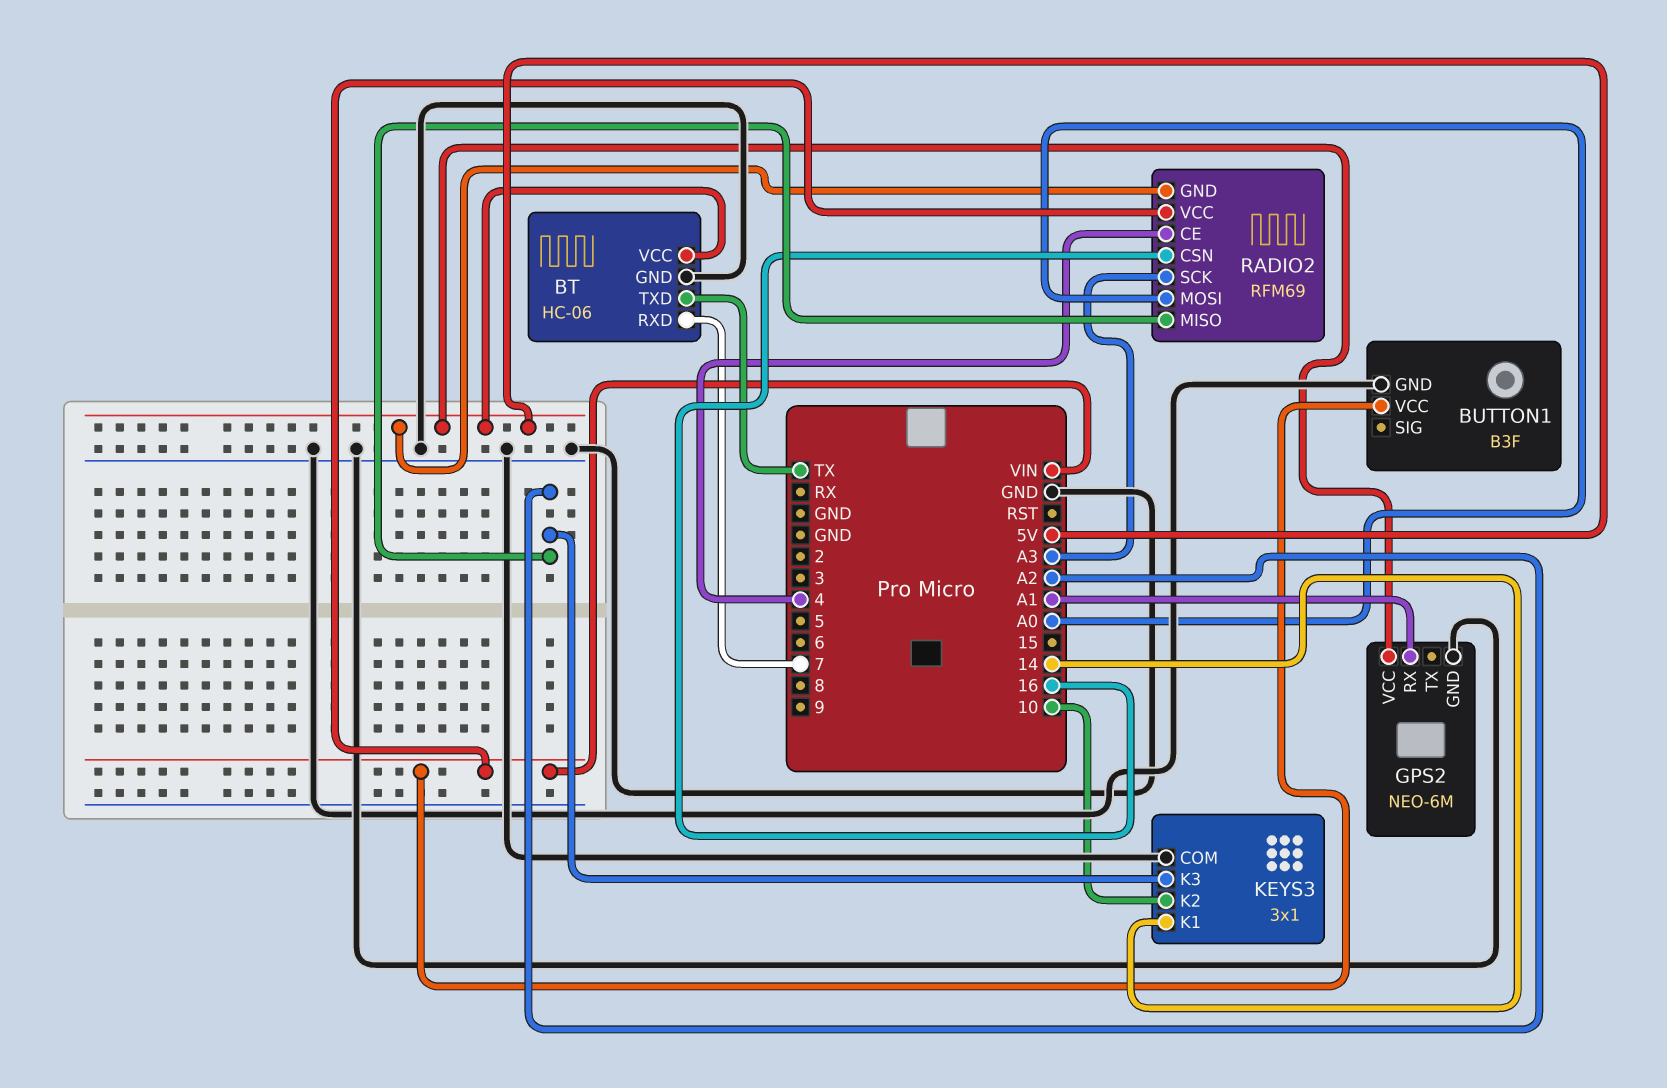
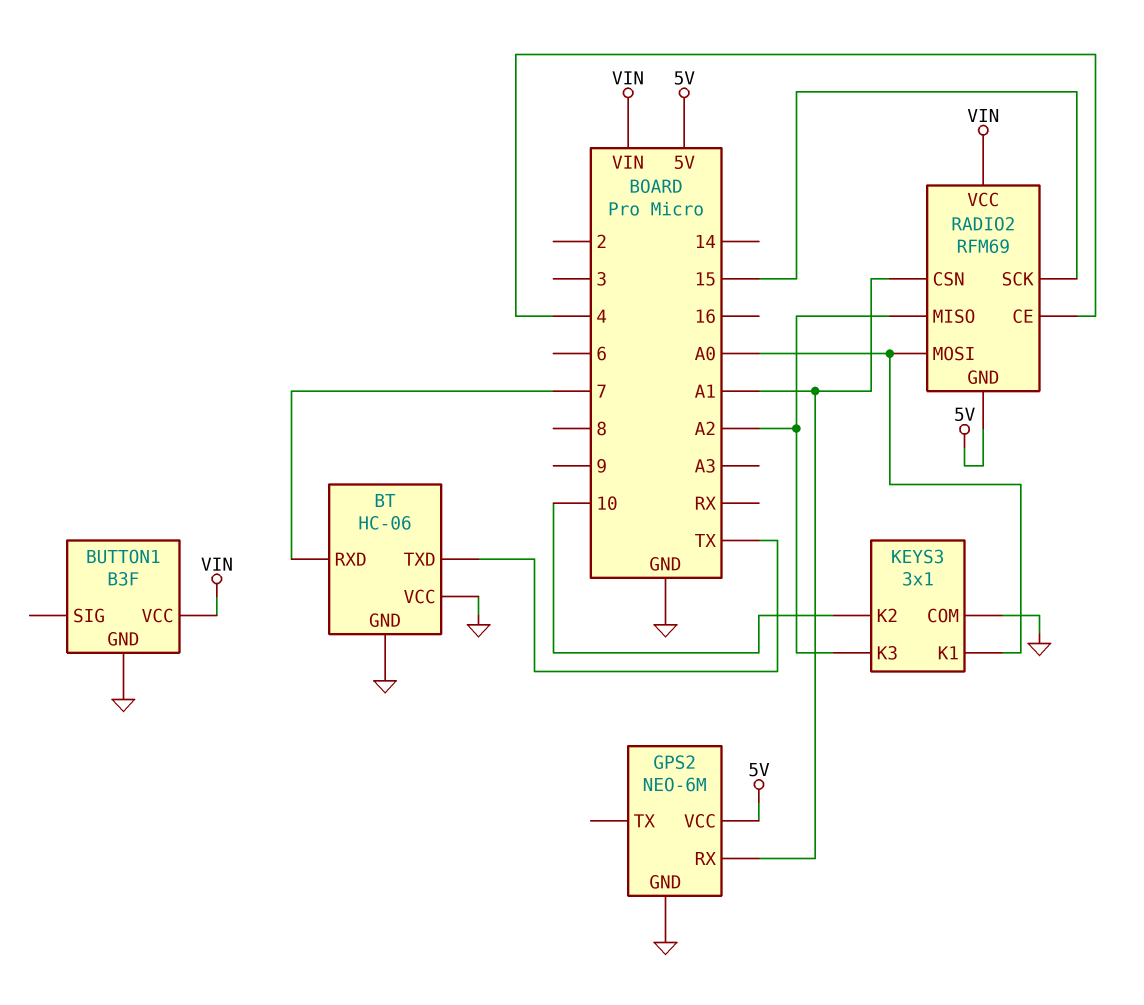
BT pin VCC: 5V -> GND
KEYS3 pin K1: 14 -> A0
RADIO2 pin CSN: 16 -> A1
RADIO2 pin SCK: A3 -> 15

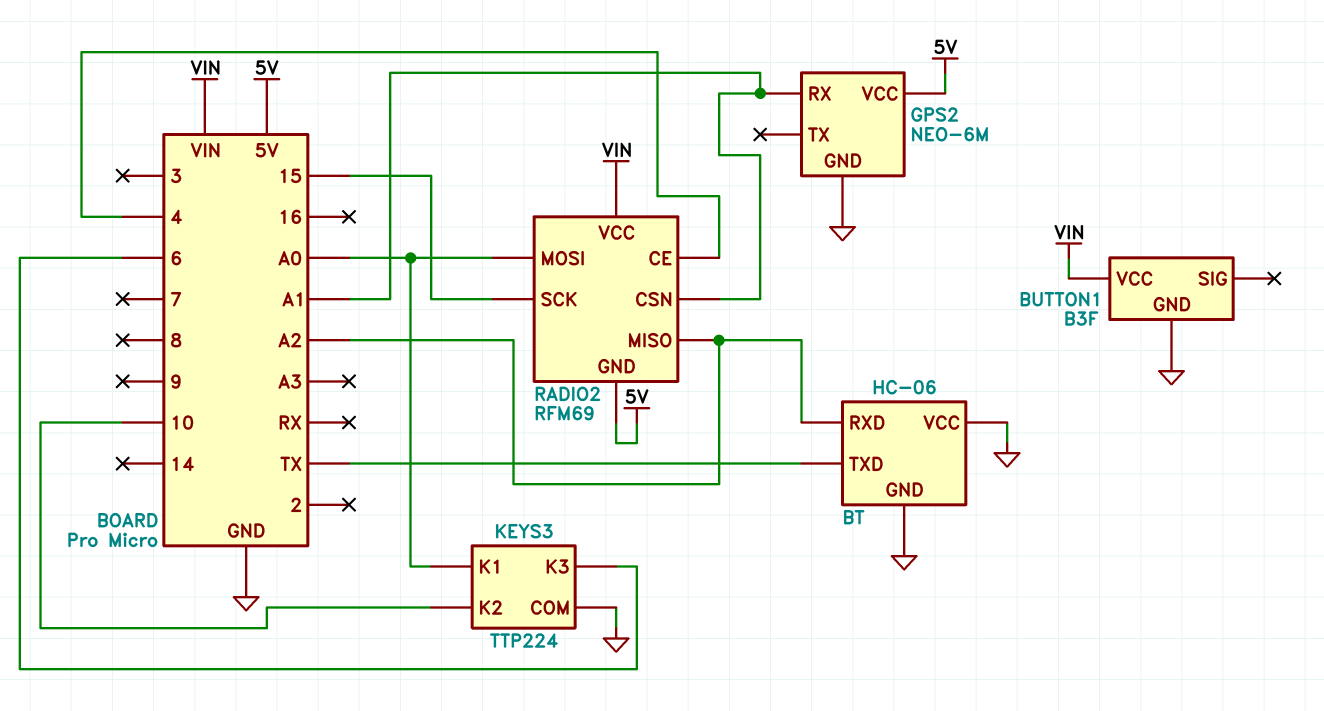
BT pin RXD: 7 -> A2
KEYS3: 3x1 -> TTP224
KEYS3 pin K3: A2 -> 6

